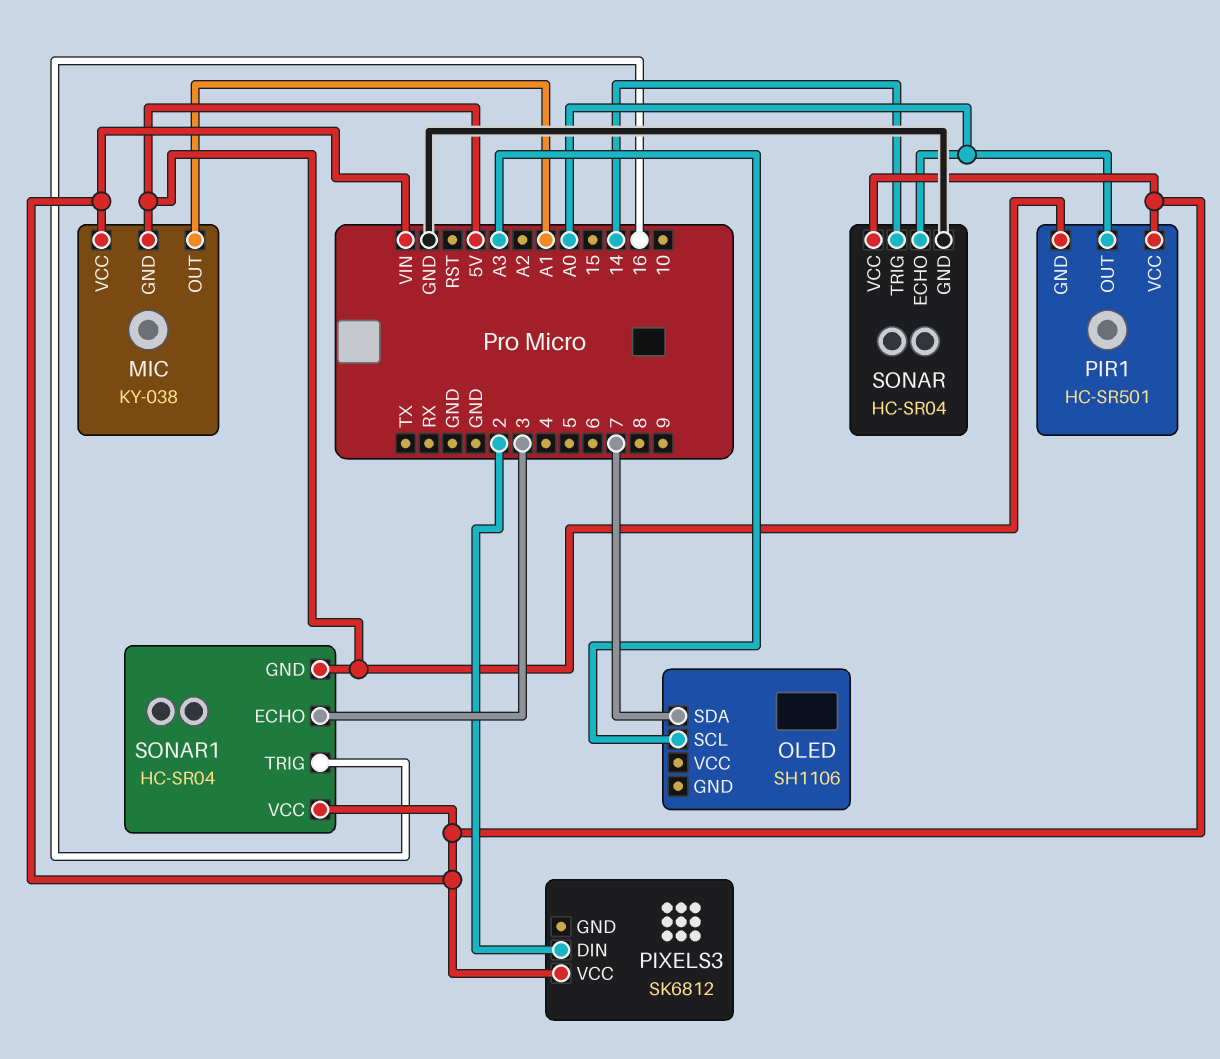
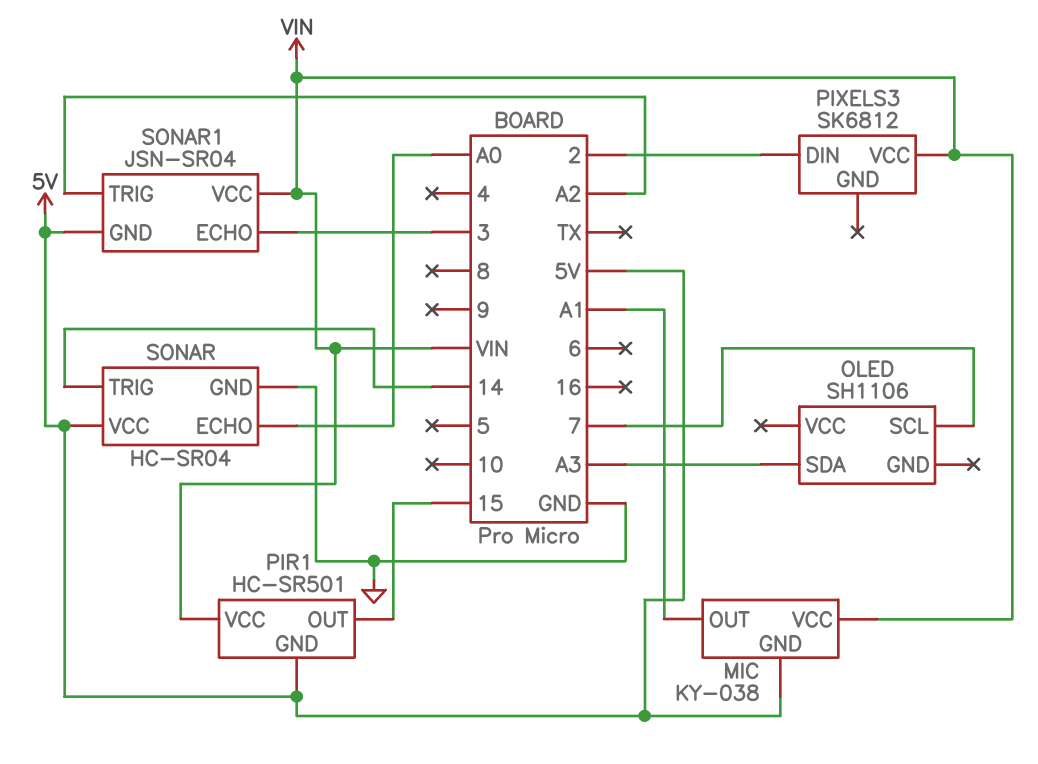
OLED pin SCL: A3 -> 7
OLED pin SDA: 7 -> A3
PIR1 pin OUT: A0 -> 15
SONAR pin VCC: VIN -> 5V
SONAR1: HC-SR04 -> JSN-SR04
SONAR1 pin TRIG: 16 -> A2

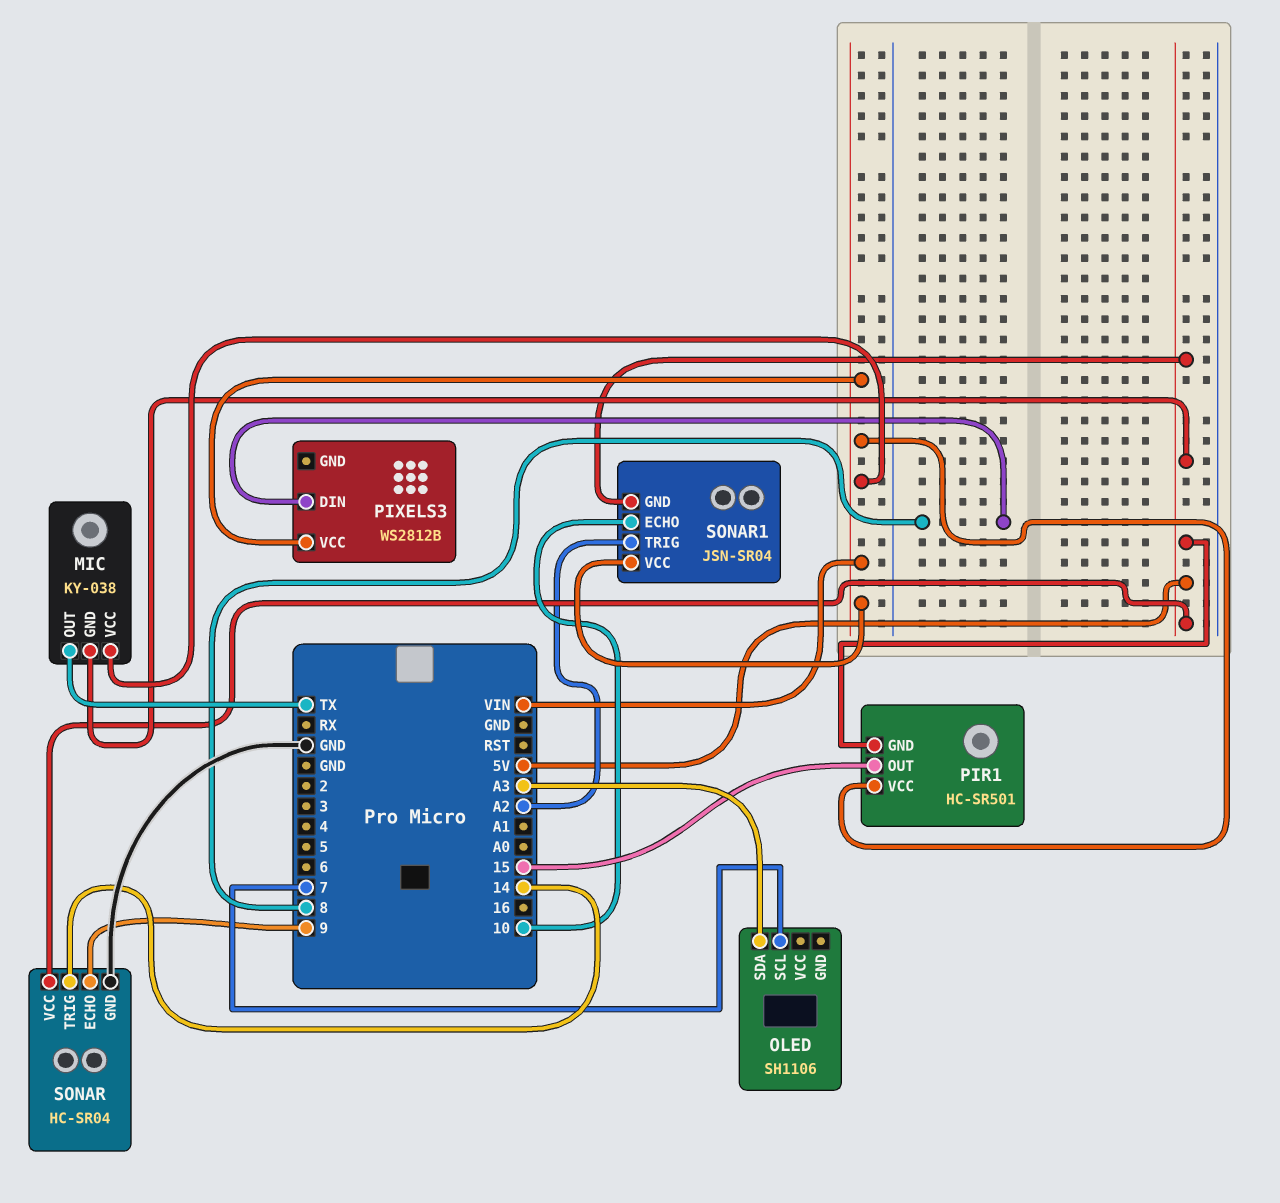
MIC pin OUT: A1 -> TX
PIXELS3: SK6812 -> WS2812B
PIXELS3 pin DIN: 2 -> 8
SONAR pin ECHO: A0 -> 9
SONAR1 pin ECHO: 3 -> 10

